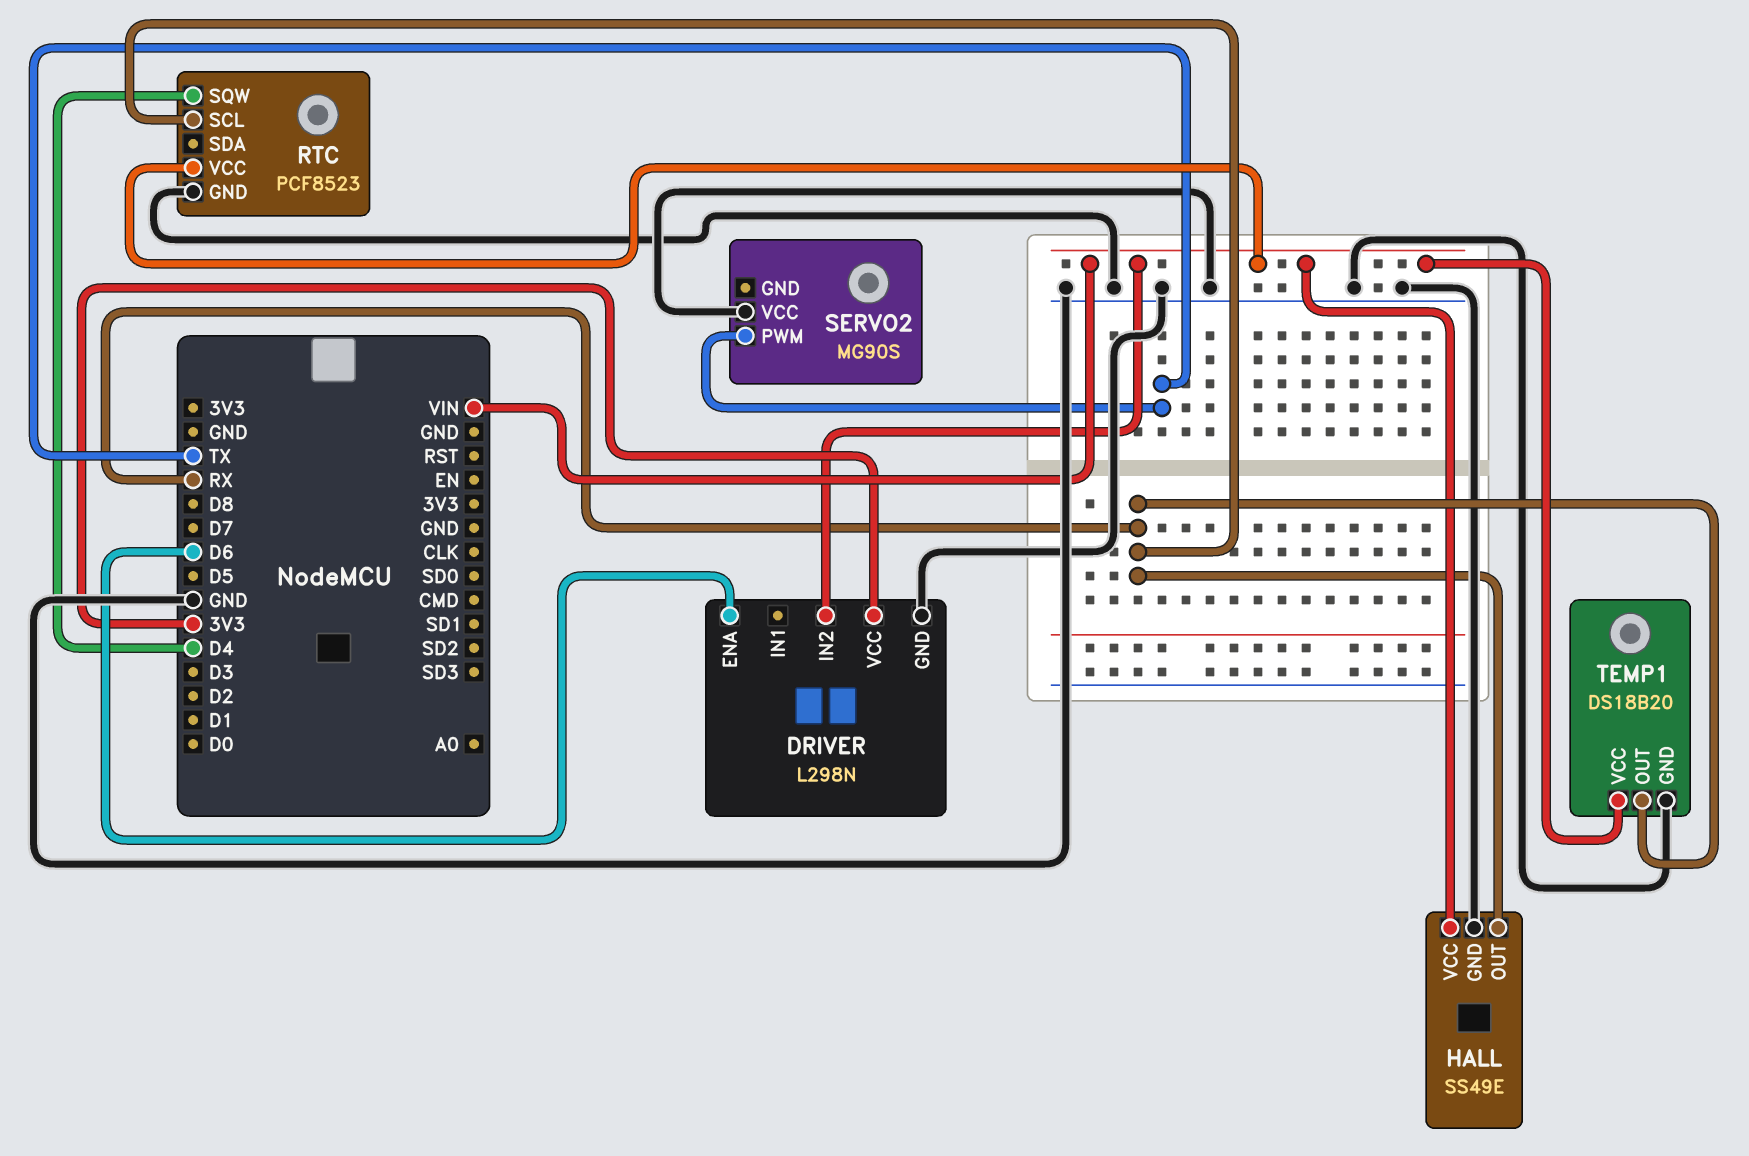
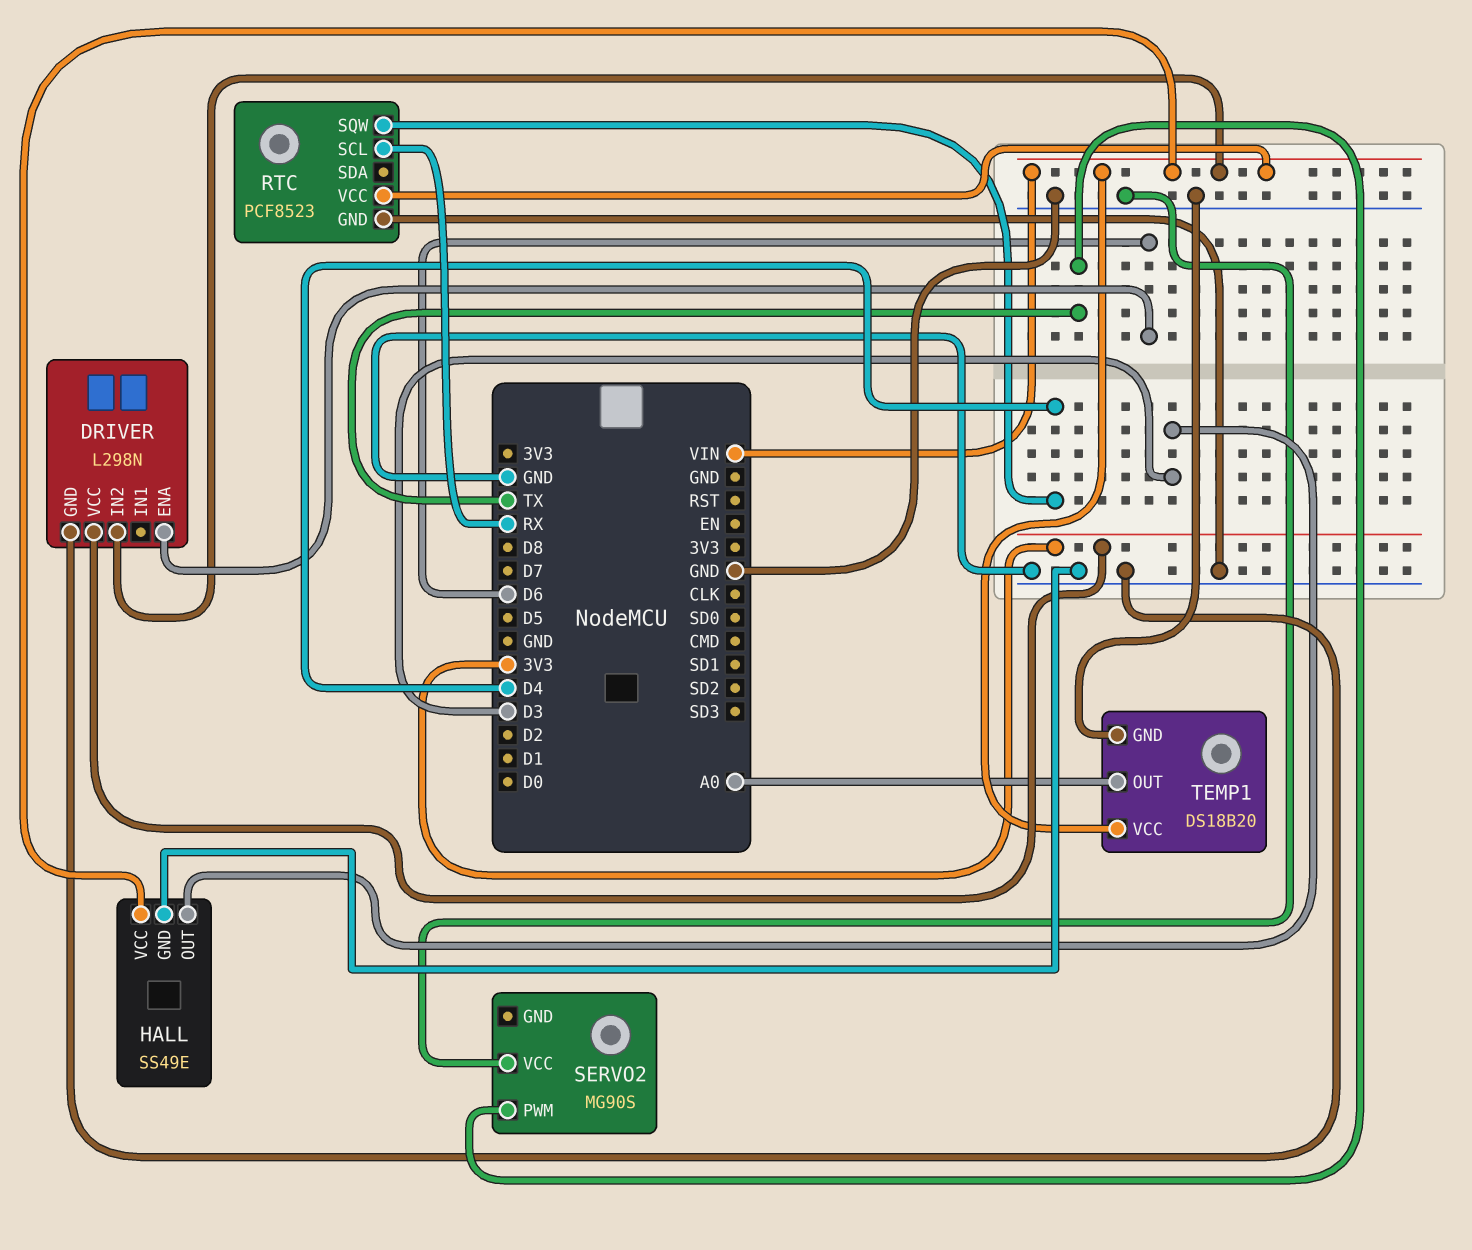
HALL pin OUT: RX -> D3
TEMP1 pin OUT: RX -> A0

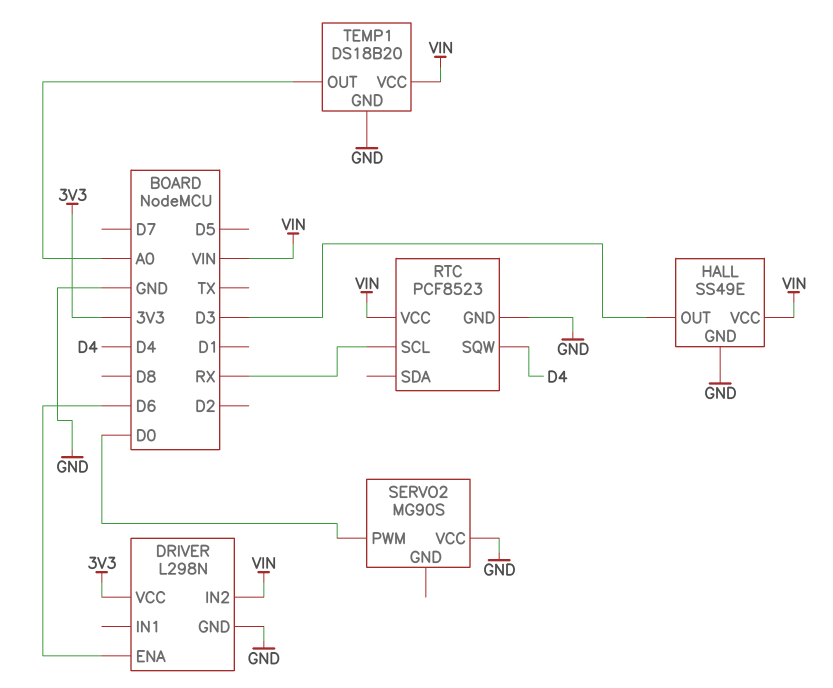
SERVO2 pin PWM: TX -> D0

